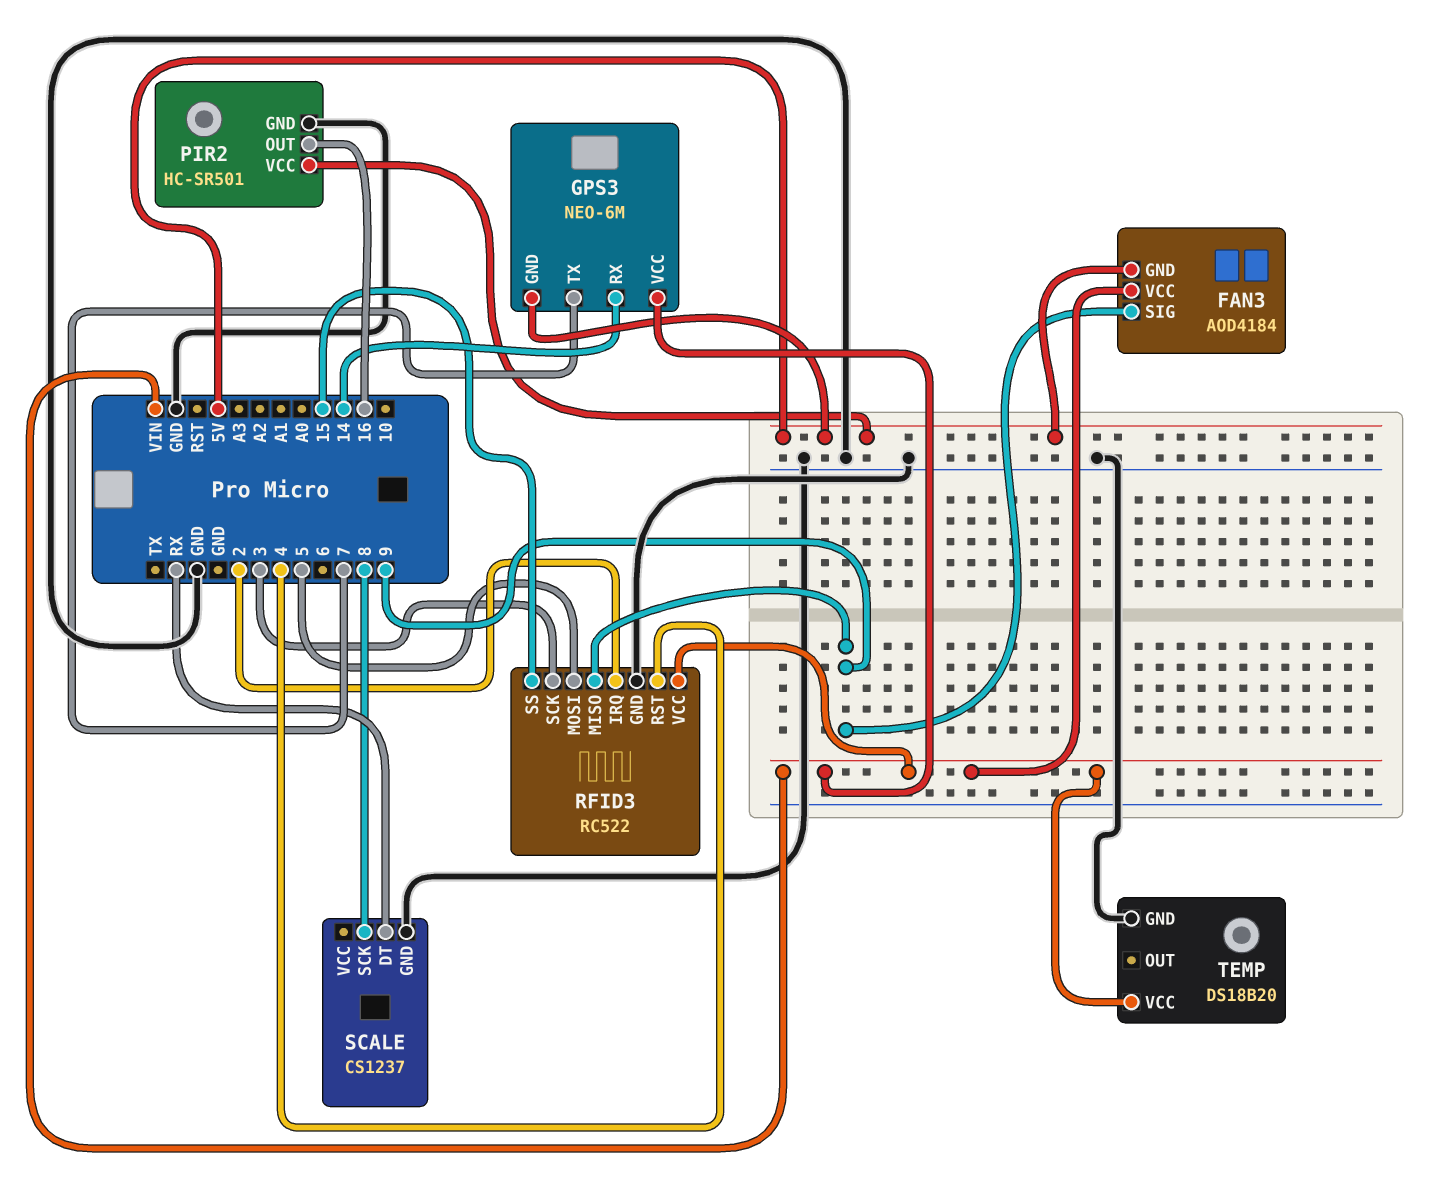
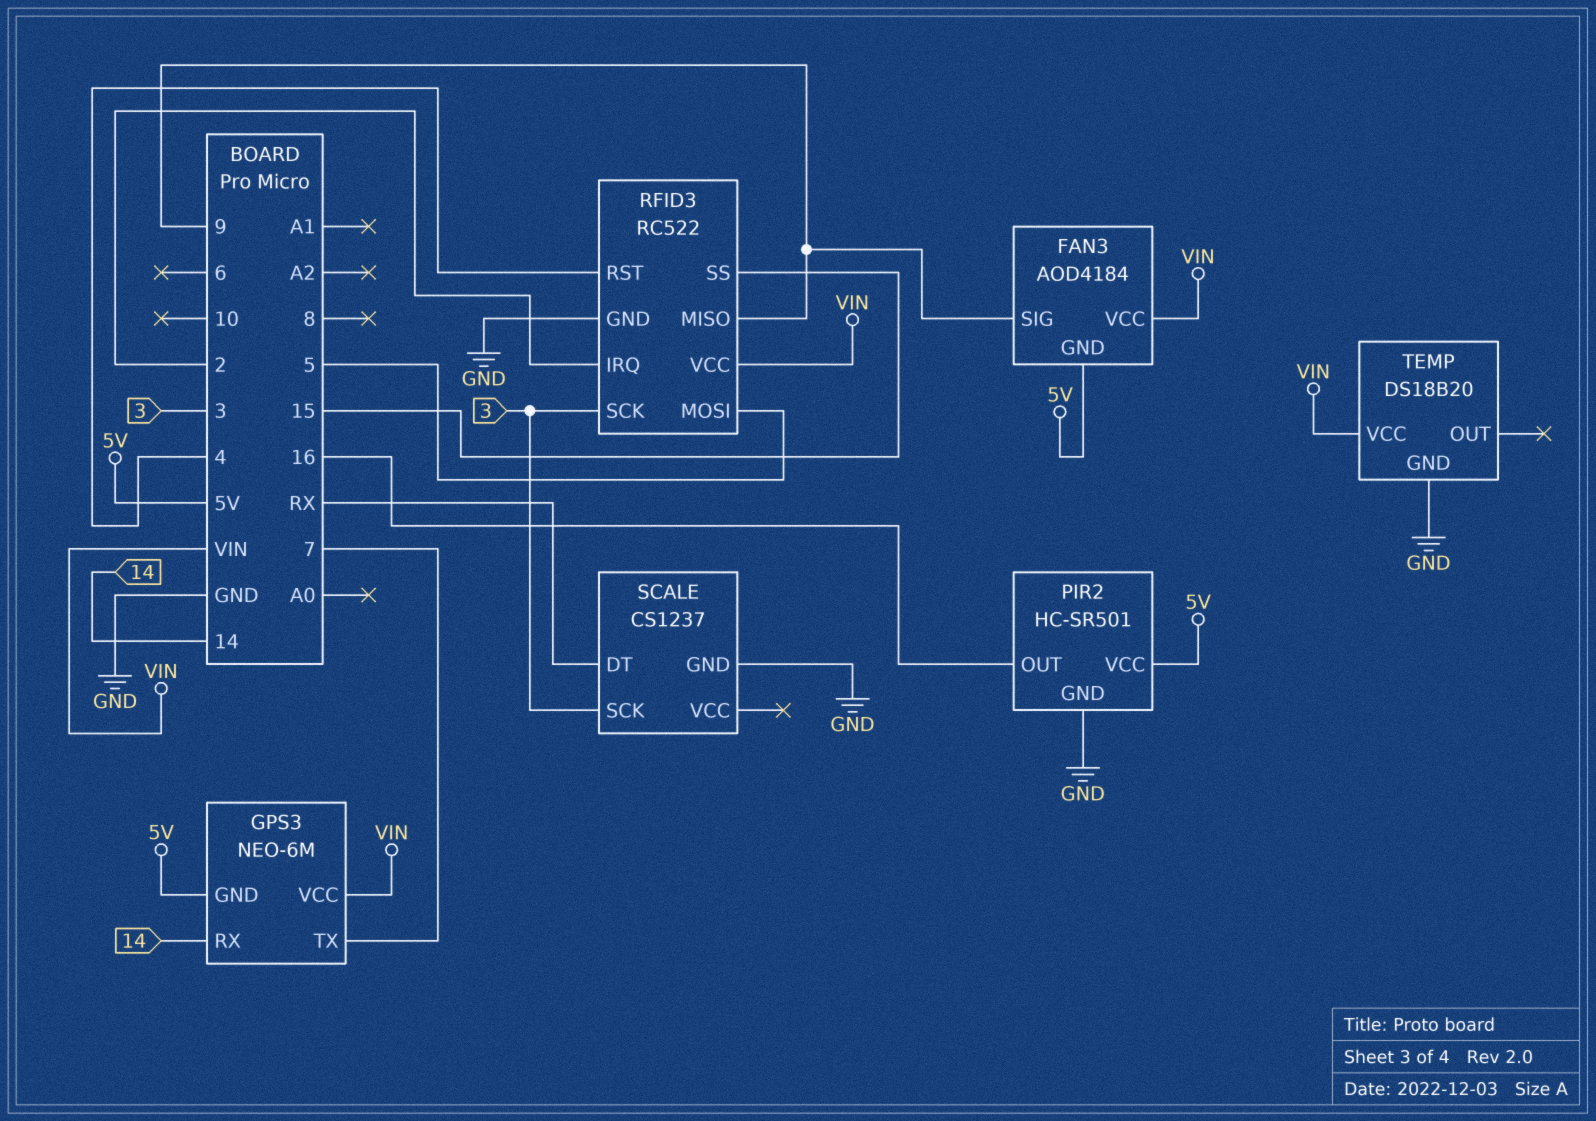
SCALE pin SCK: 8 -> 3

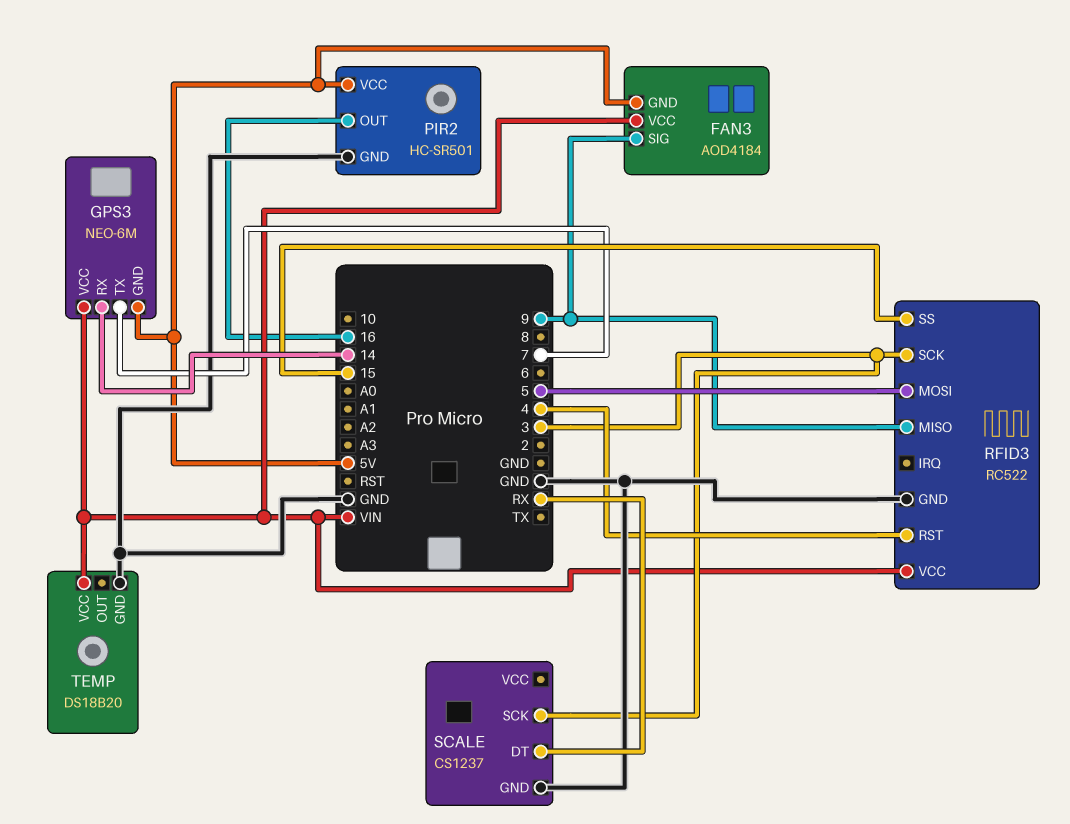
RFID3 pin IRQ: 2 -> none

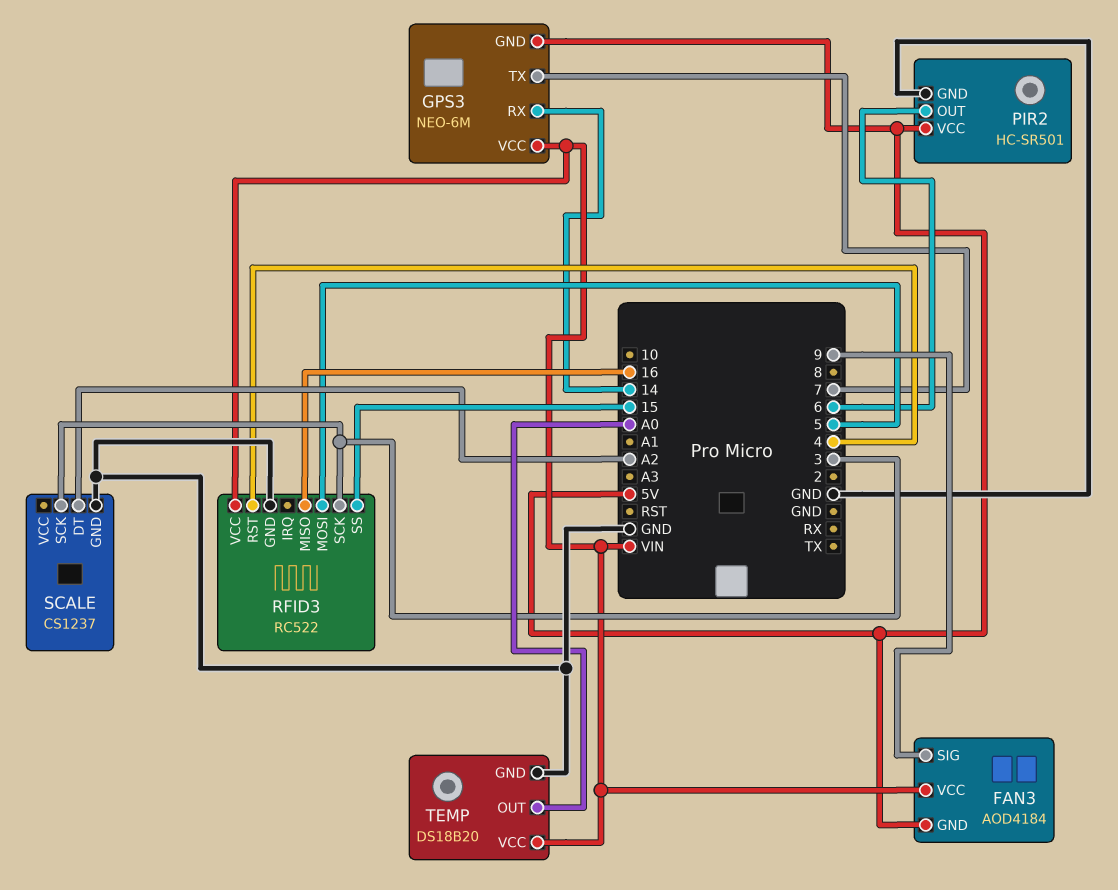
PIR2 pin OUT: 16 -> 6
RFID3 pin MISO: 9 -> 16
SCALE pin DT: RX -> A2
TEMP pin OUT: none -> A0

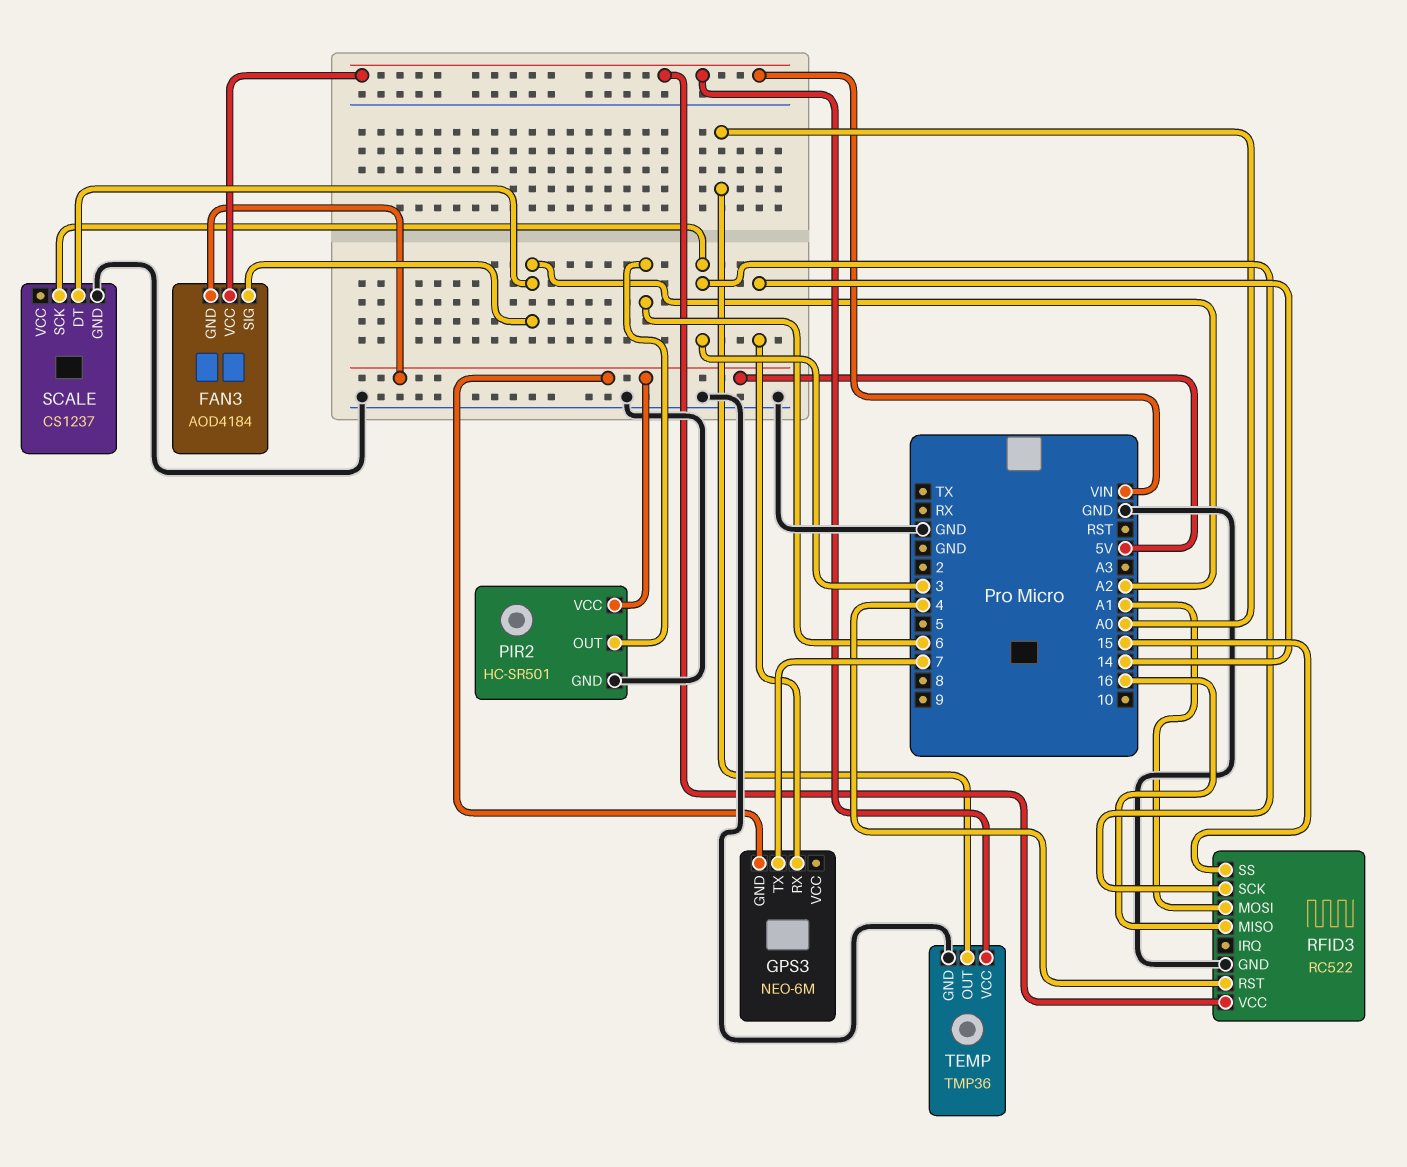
FAN3 pin SIG: 9 -> A2
GPS3 pin VCC: VIN -> none
RFID3 pin MOSI: 5 -> A1
TEMP: DS18B20 -> TMP36

